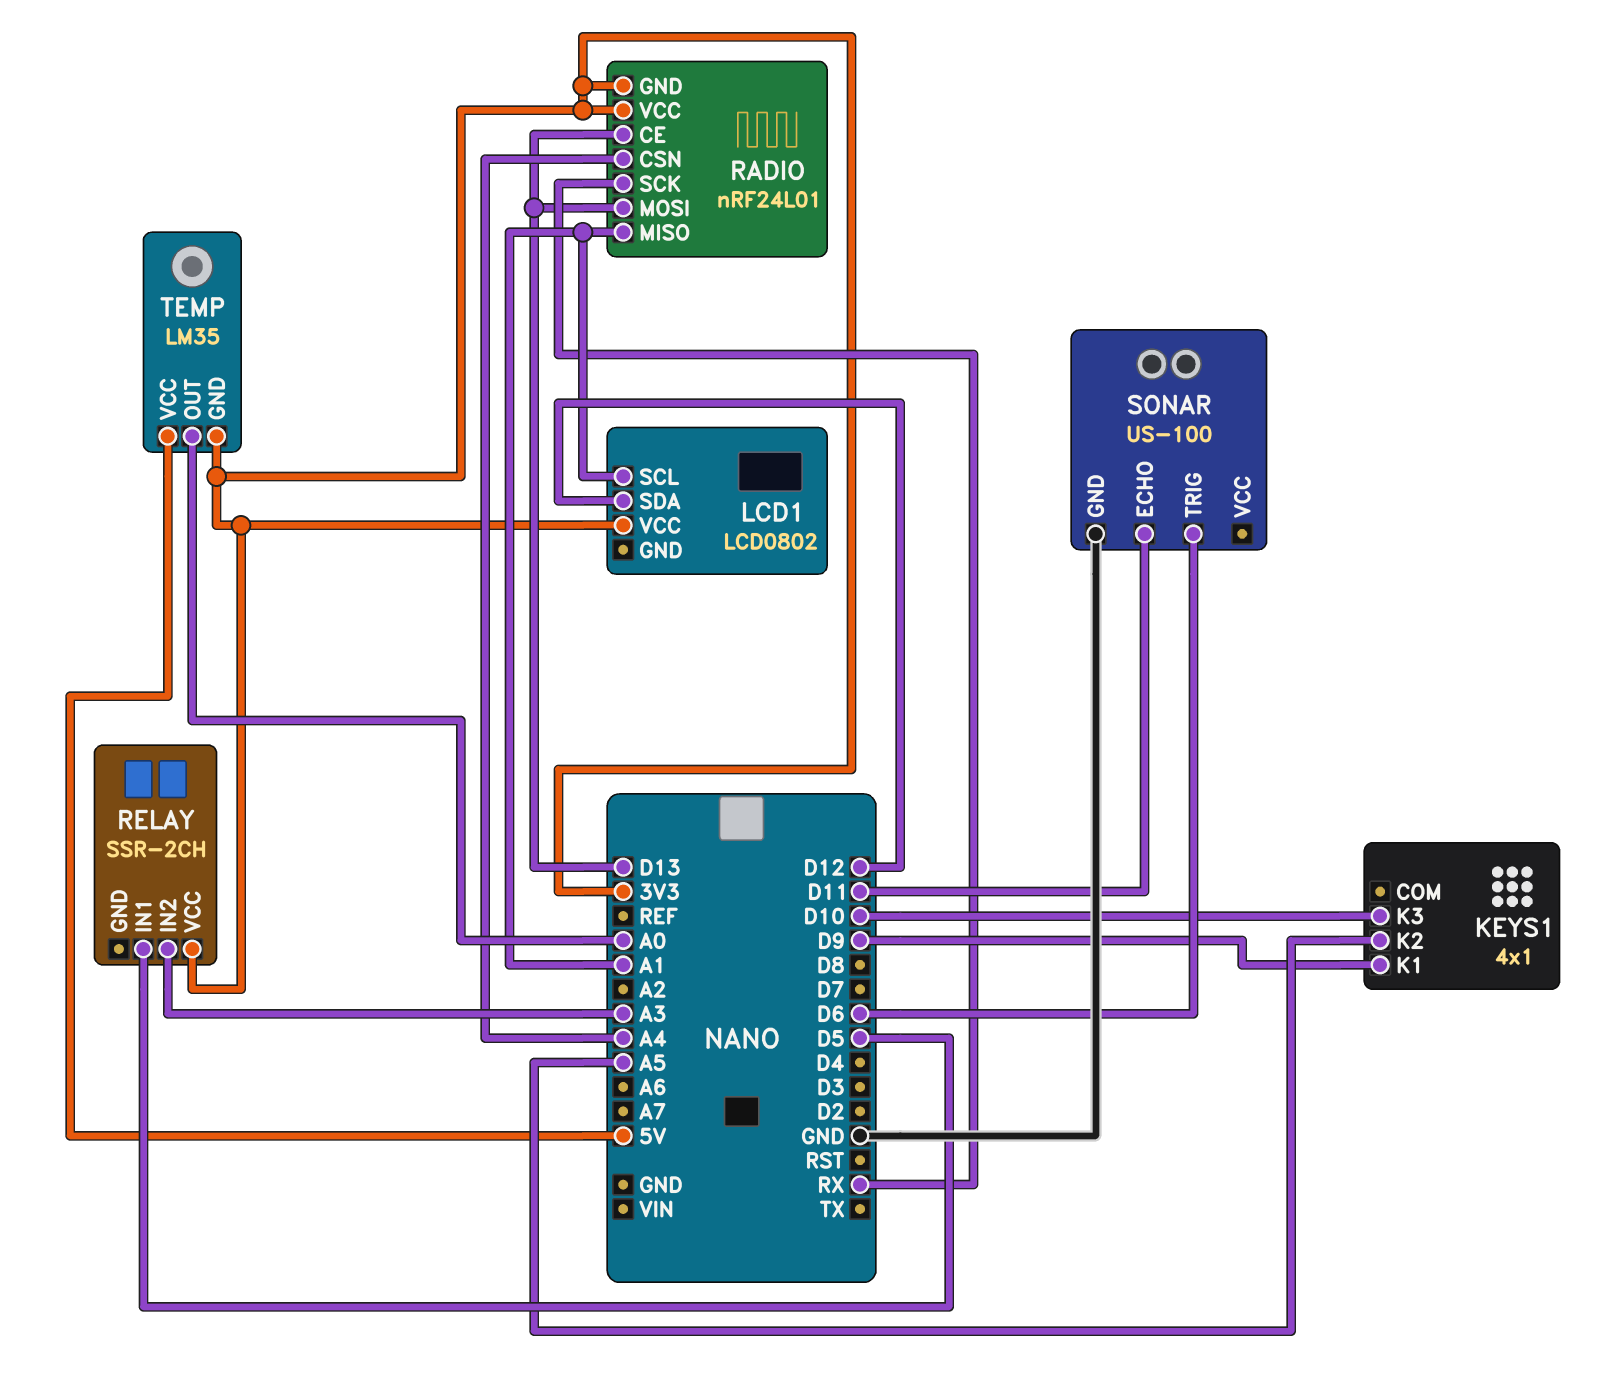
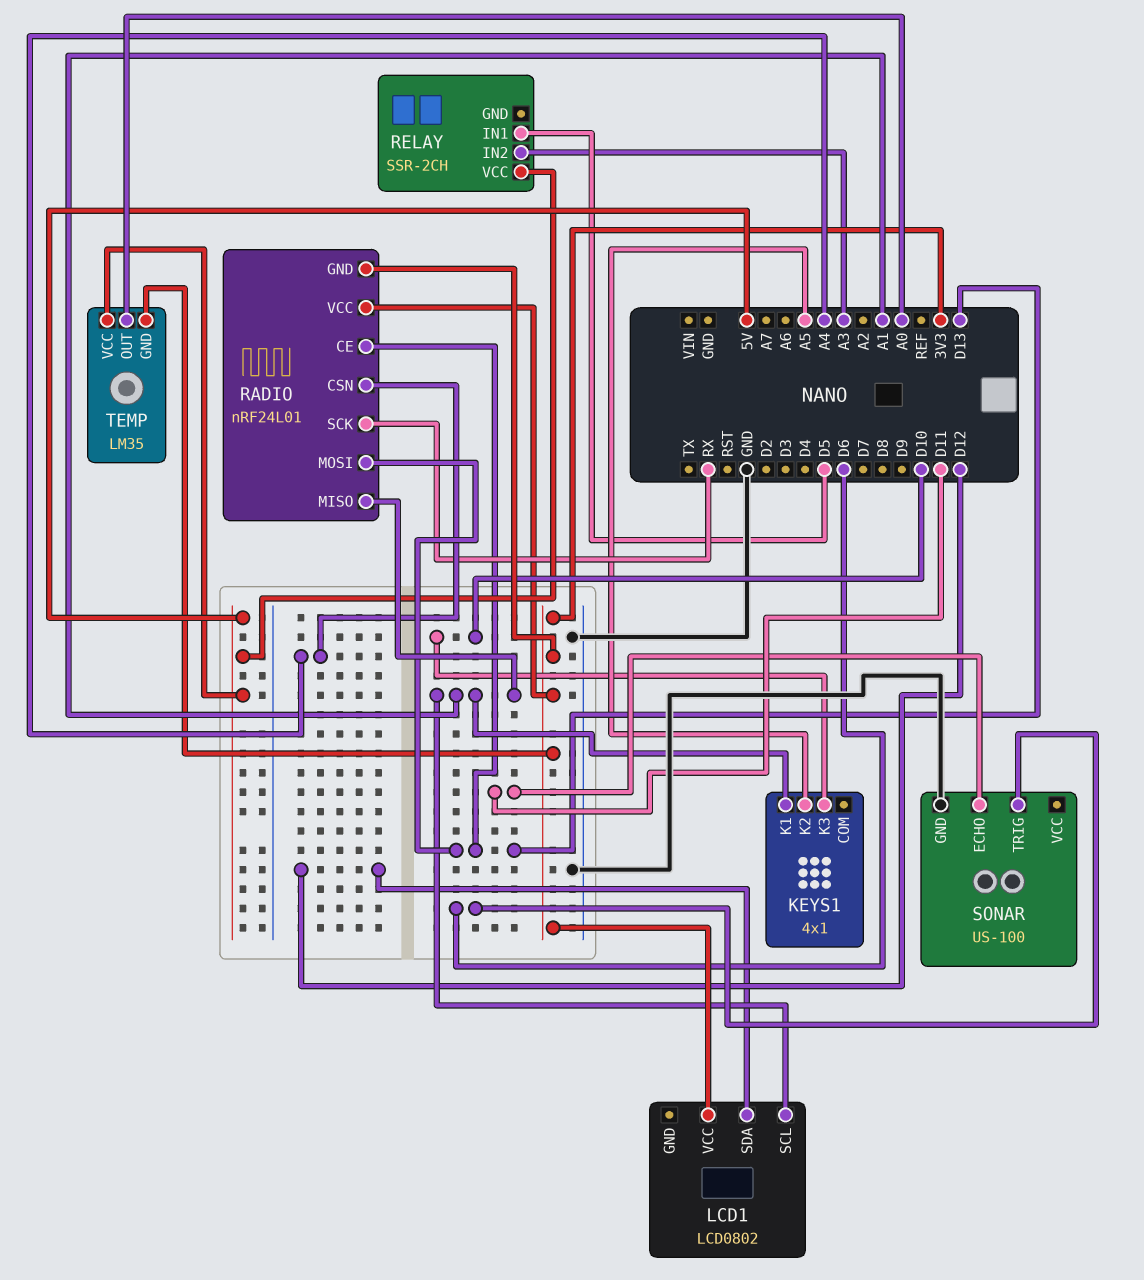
KEYS1 pin K1: D9 -> A1
RELAY pin VCC: 3V3 -> 5V

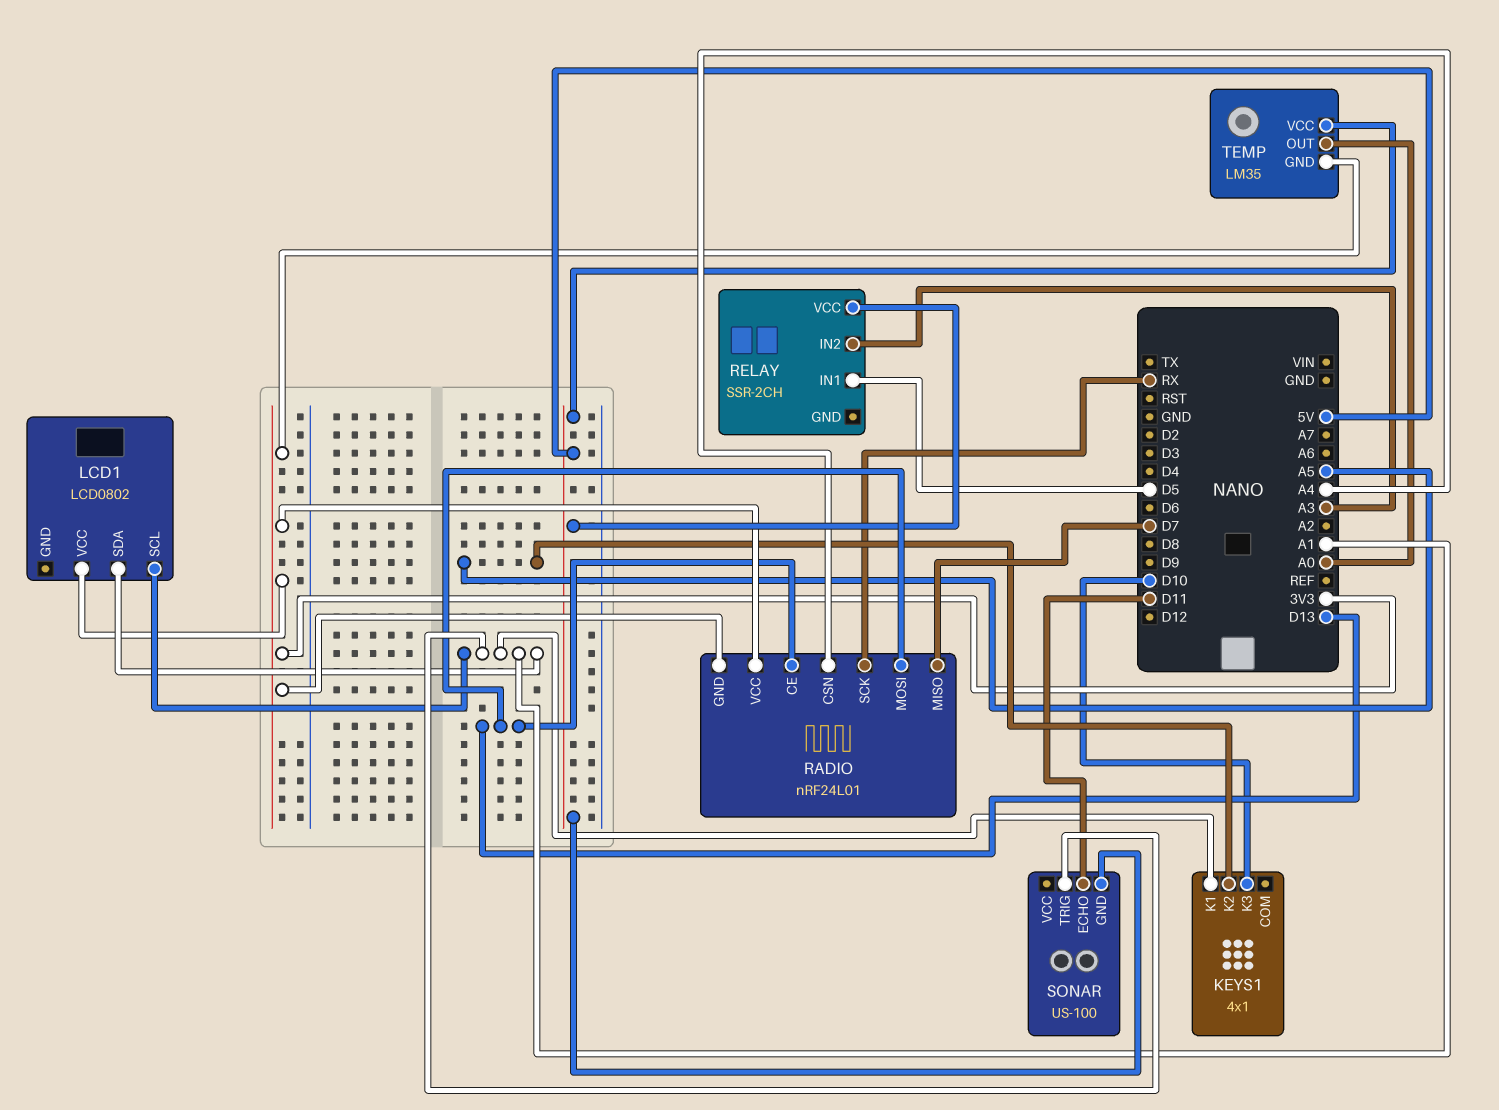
LCD1 pin SDA: D12 -> A1
RADIO pin MISO: A1 -> D7
SONAR pin GND: GND -> 5V
SONAR pin TRIG: D6 -> A1

